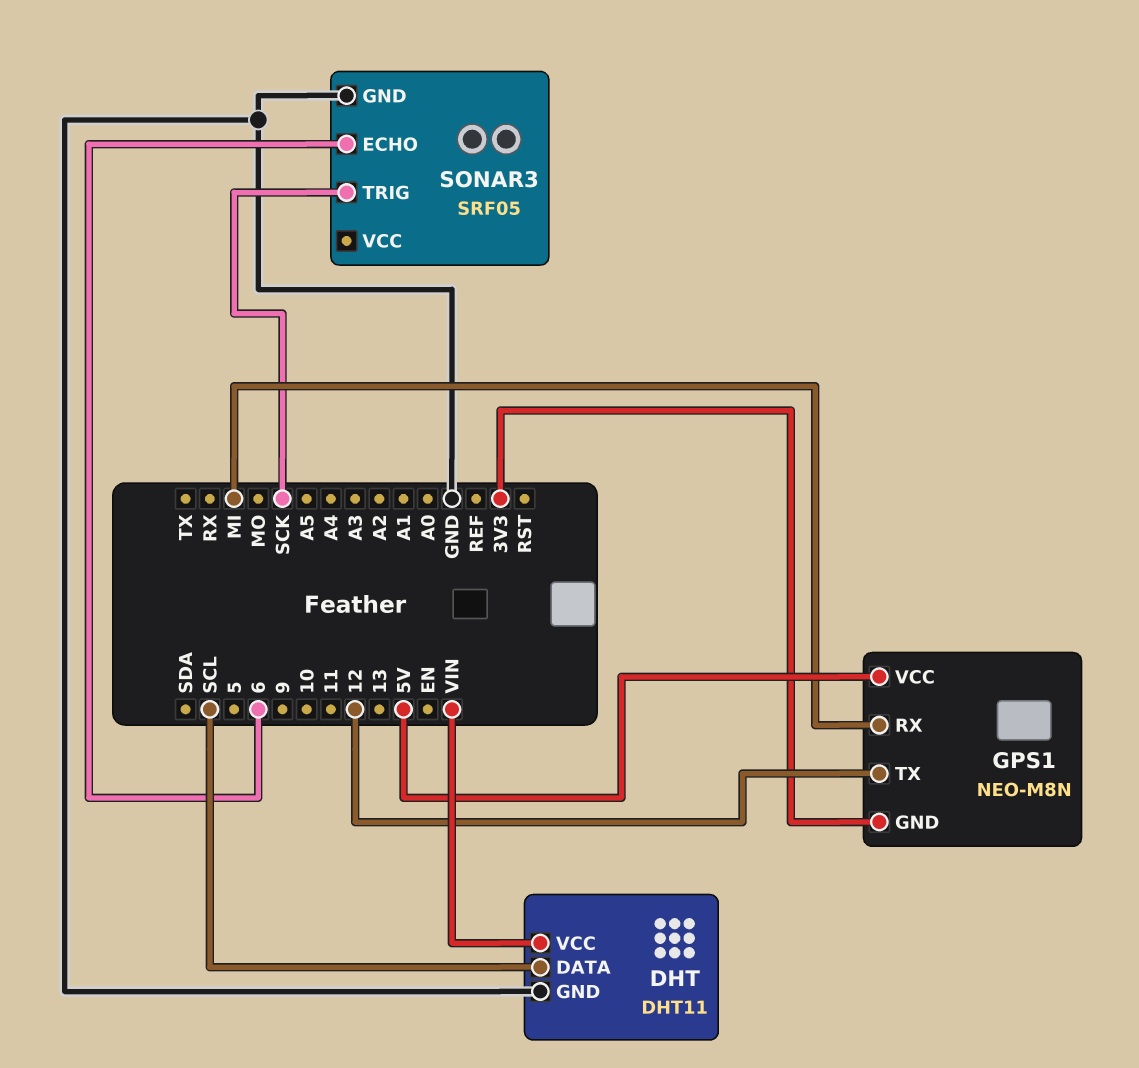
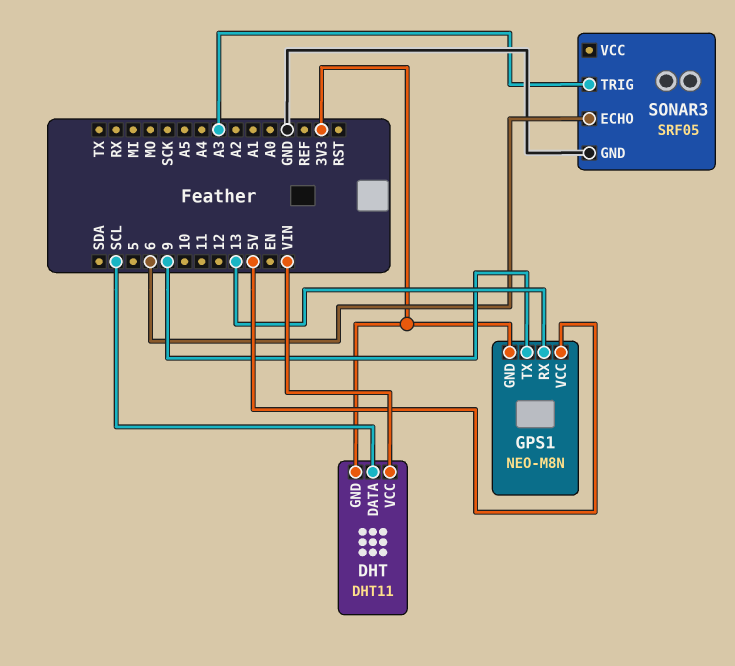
DHT pin GND: GND -> 3V3
GPS1 pin RX: MI -> 13
GPS1 pin TX: 12 -> 9
SONAR3 pin TRIG: SCK -> A3

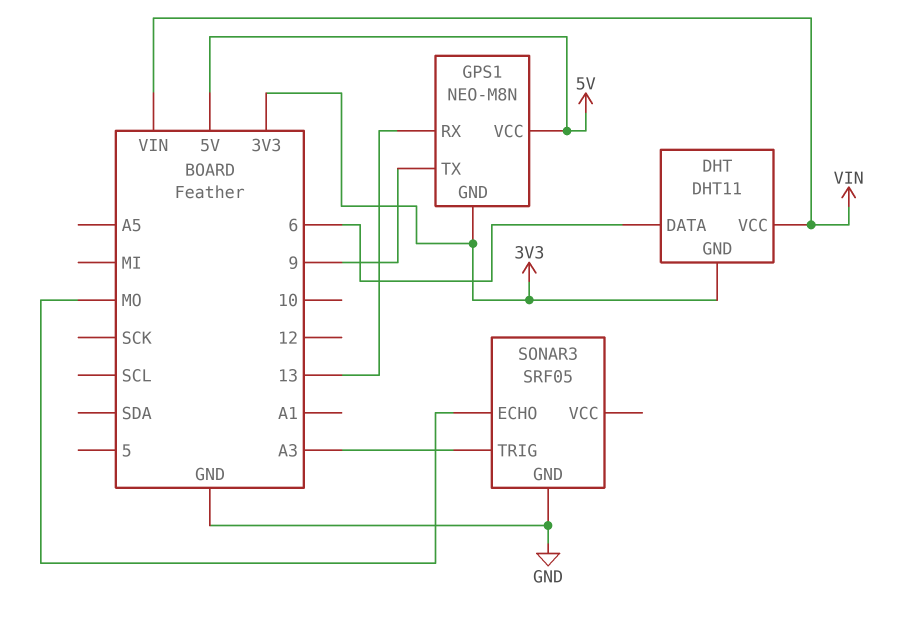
DHT pin DATA: SCL -> 6
SONAR3 pin ECHO: 6 -> MO

